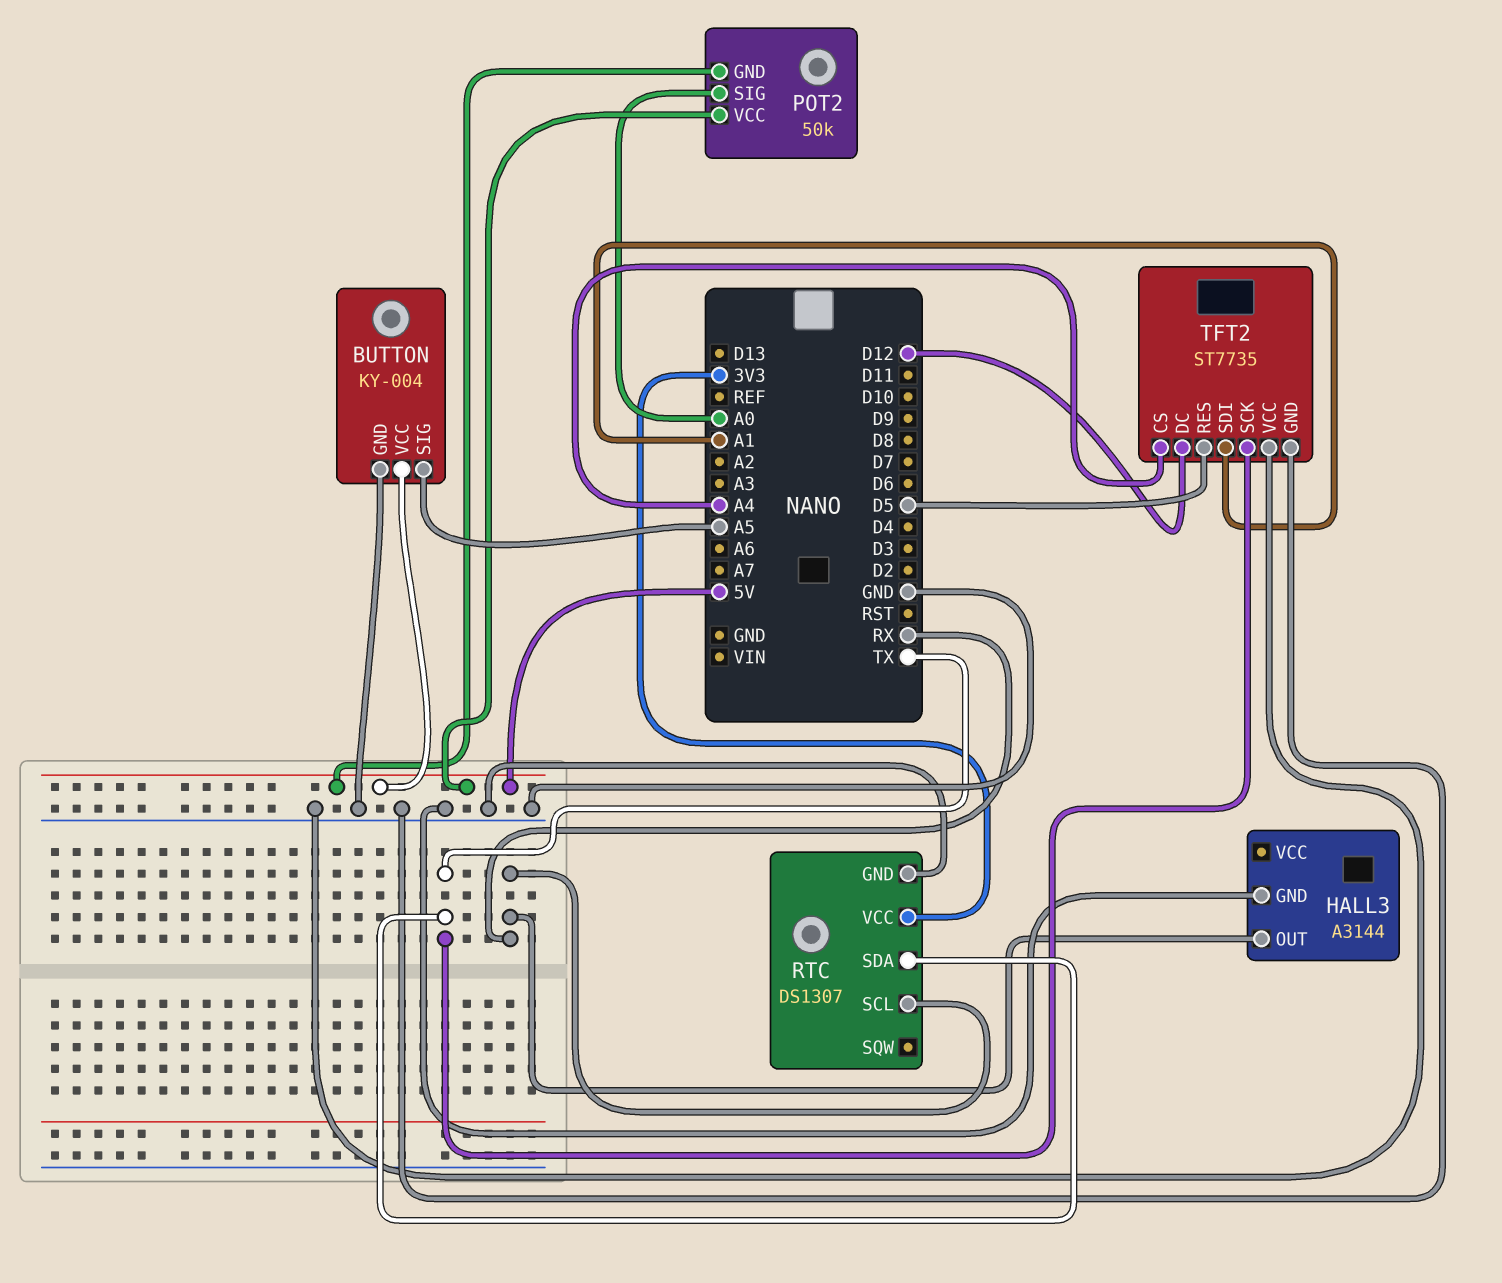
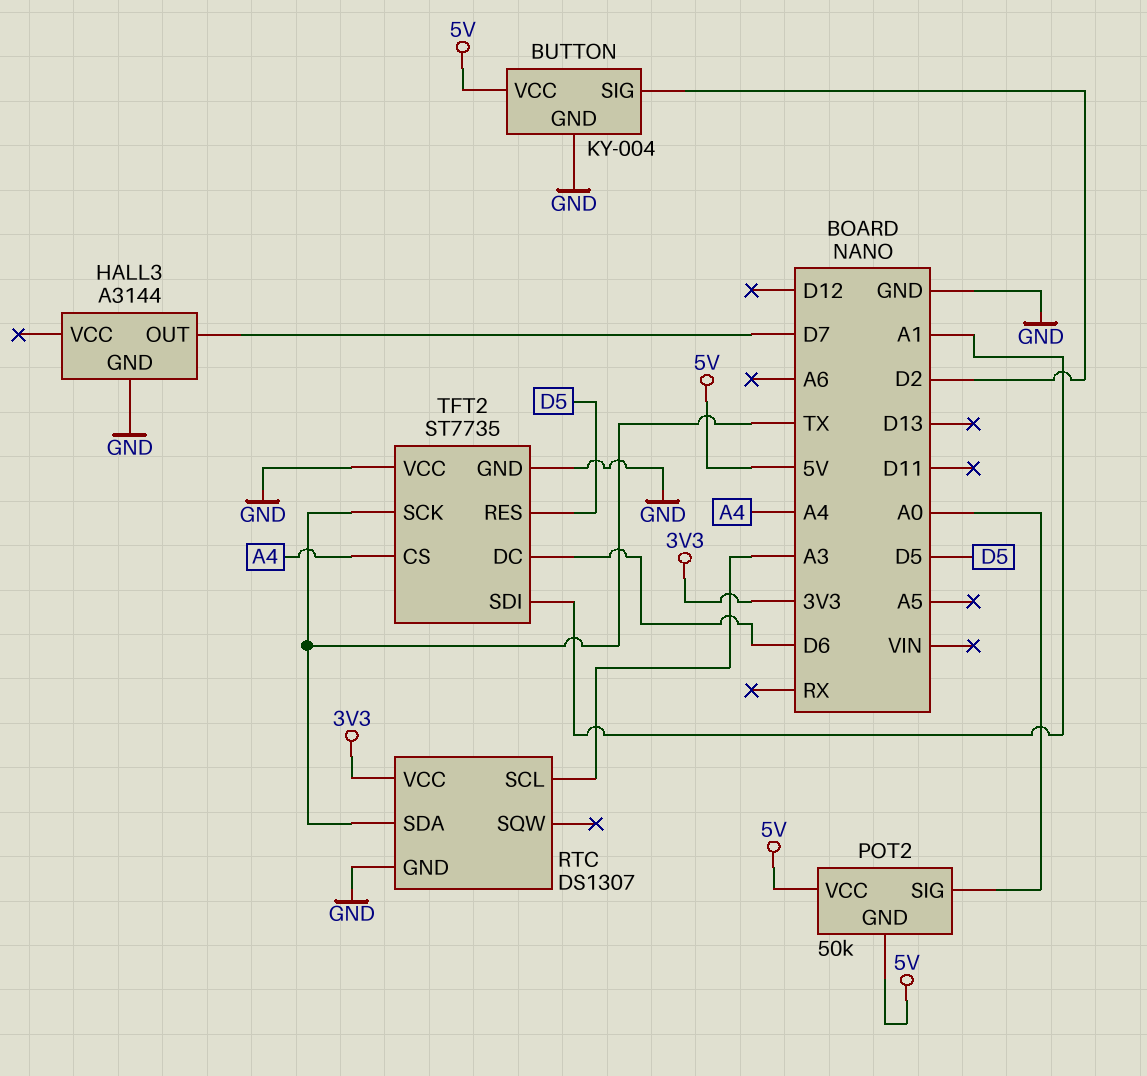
BUTTON pin SIG: A5 -> D2
HALL3 pin OUT: RX -> D7
RTC pin SCL: RX -> A3
TFT2 pin DC: D12 -> D6

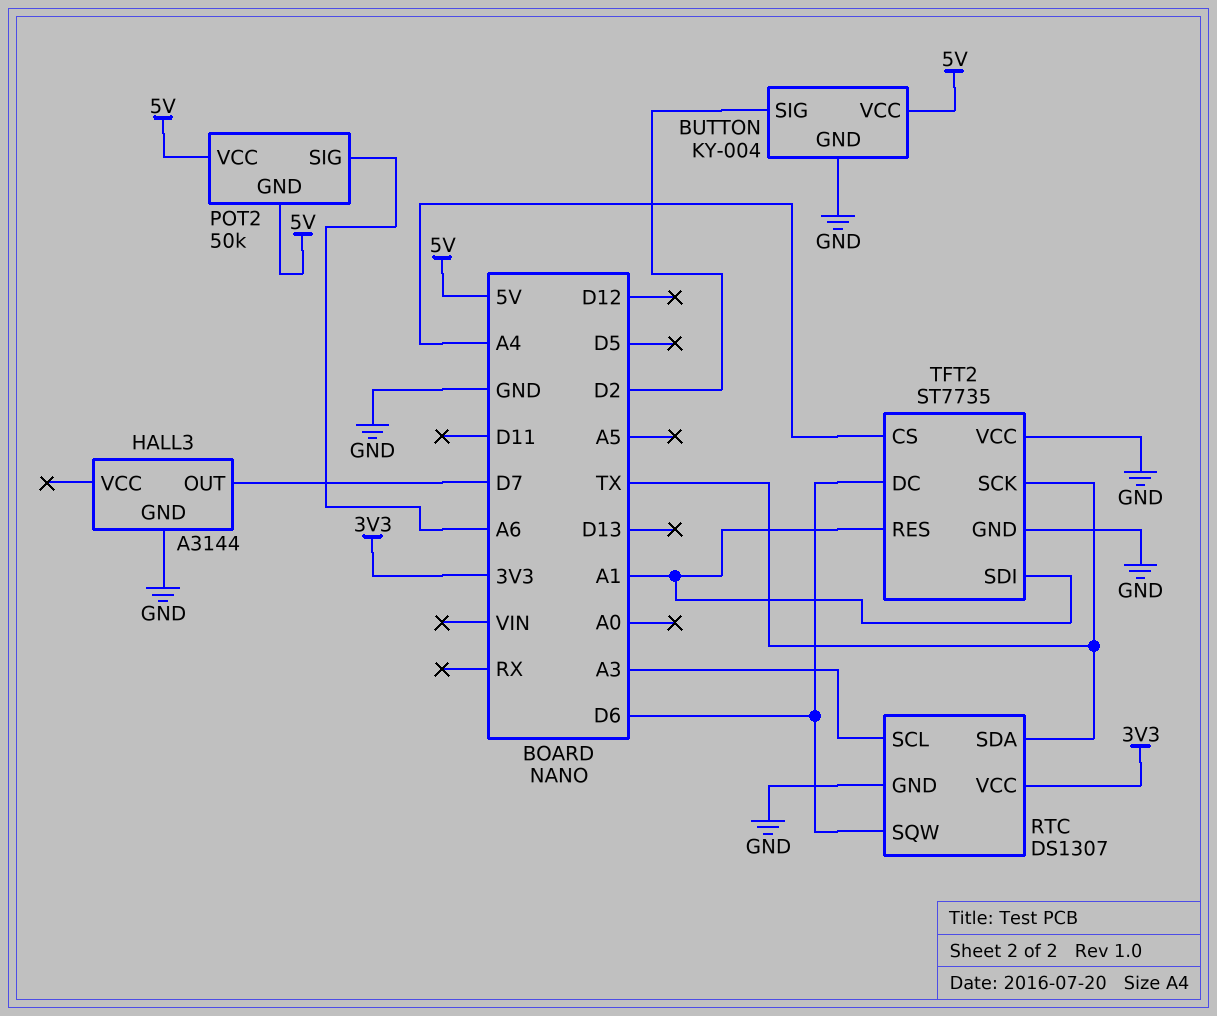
POT2 pin SIG: A0 -> A6
RTC pin SQW: none -> D6
TFT2 pin RES: D5 -> A1

